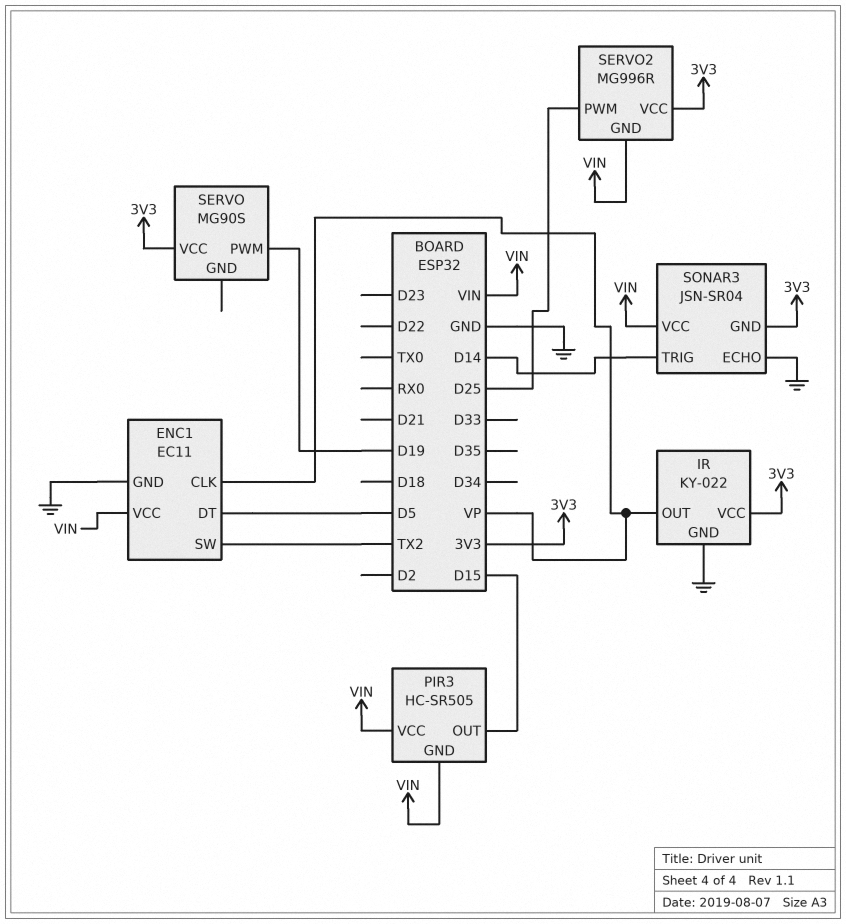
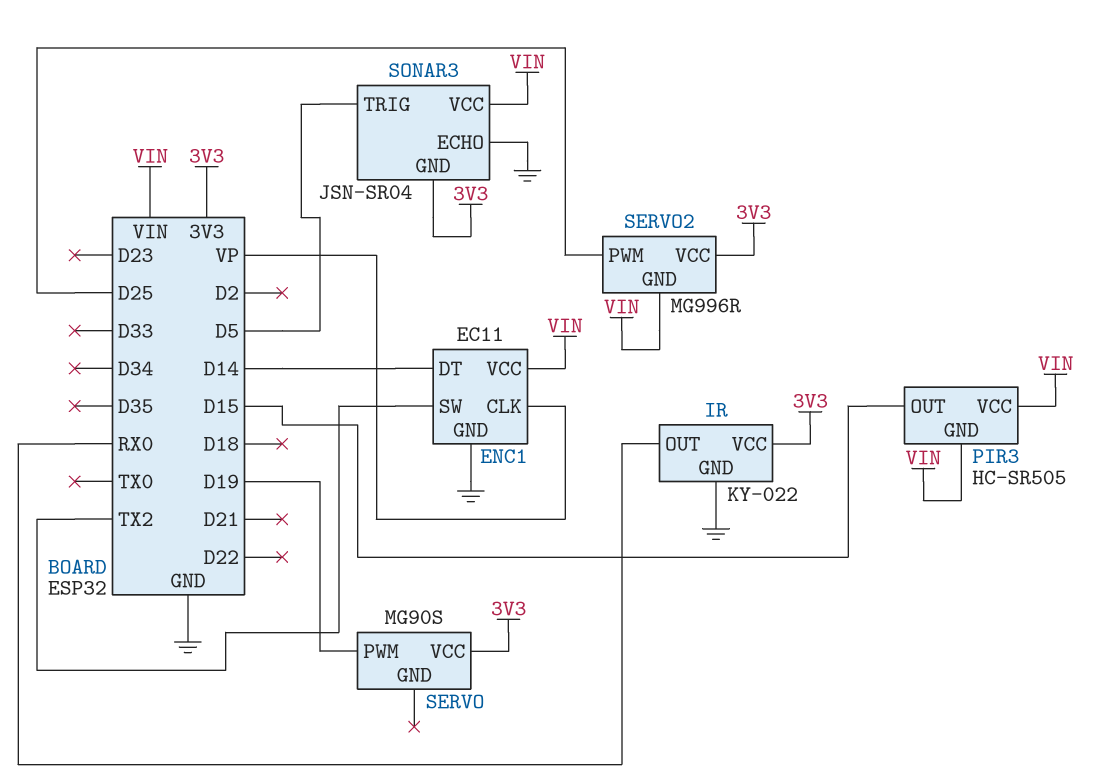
ENC1 pin DT: D5 -> D14
IR pin OUT: VP -> RX0
SONAR3 pin TRIG: D14 -> D5

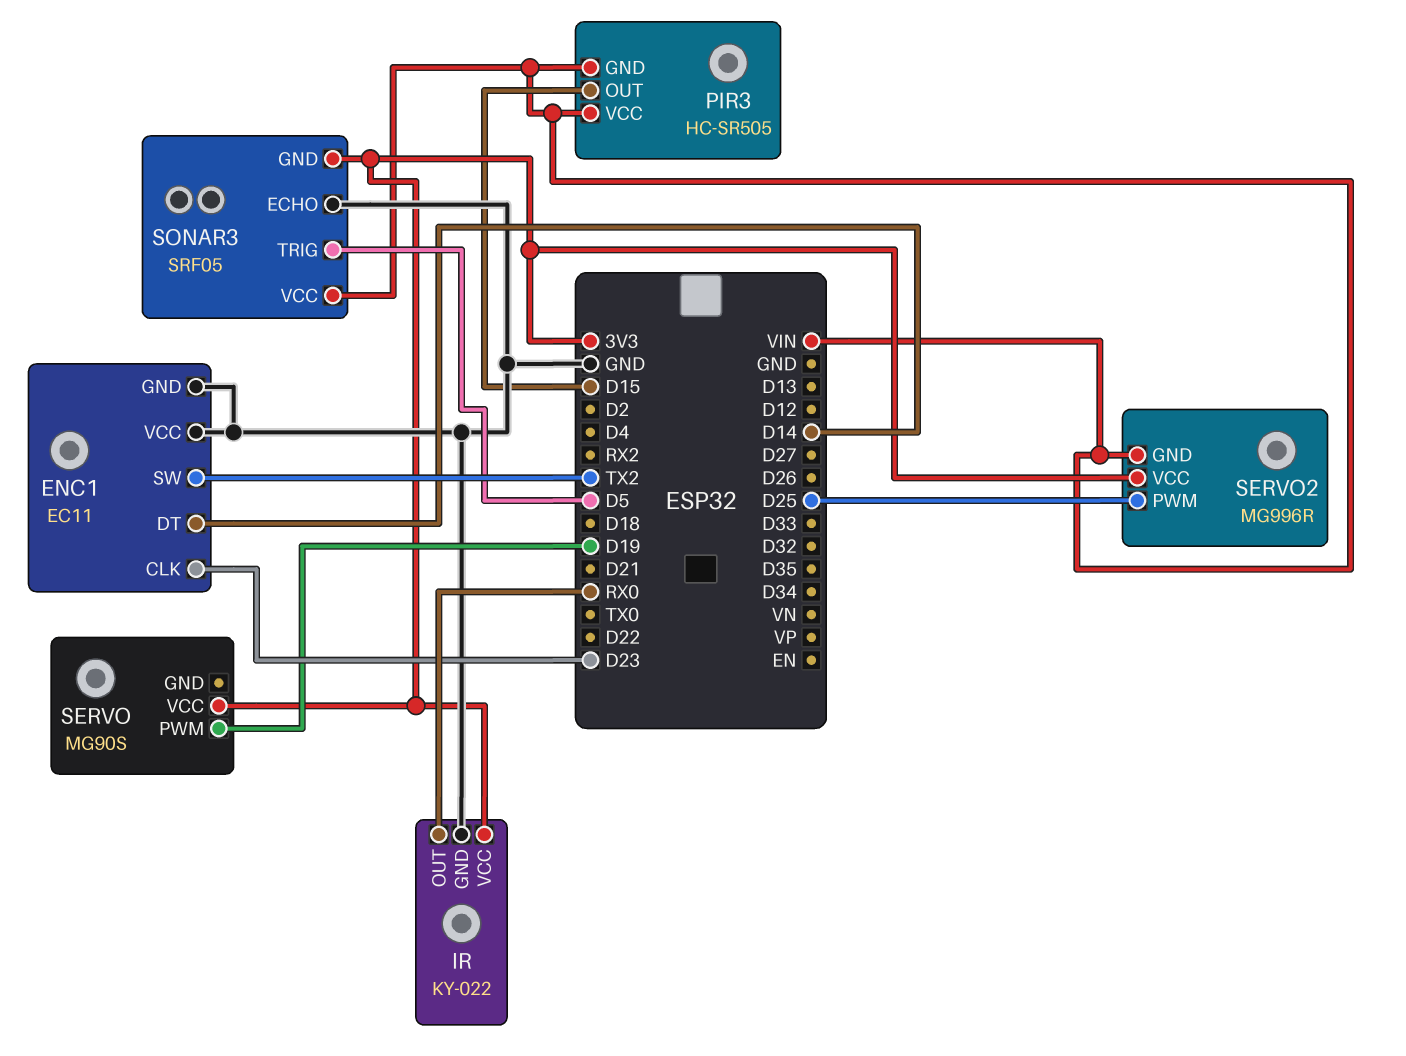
ENC1 pin CLK: VP -> D23
ENC1 pin VCC: VIN -> GND
SONAR3: JSN-SR04 -> SRF05

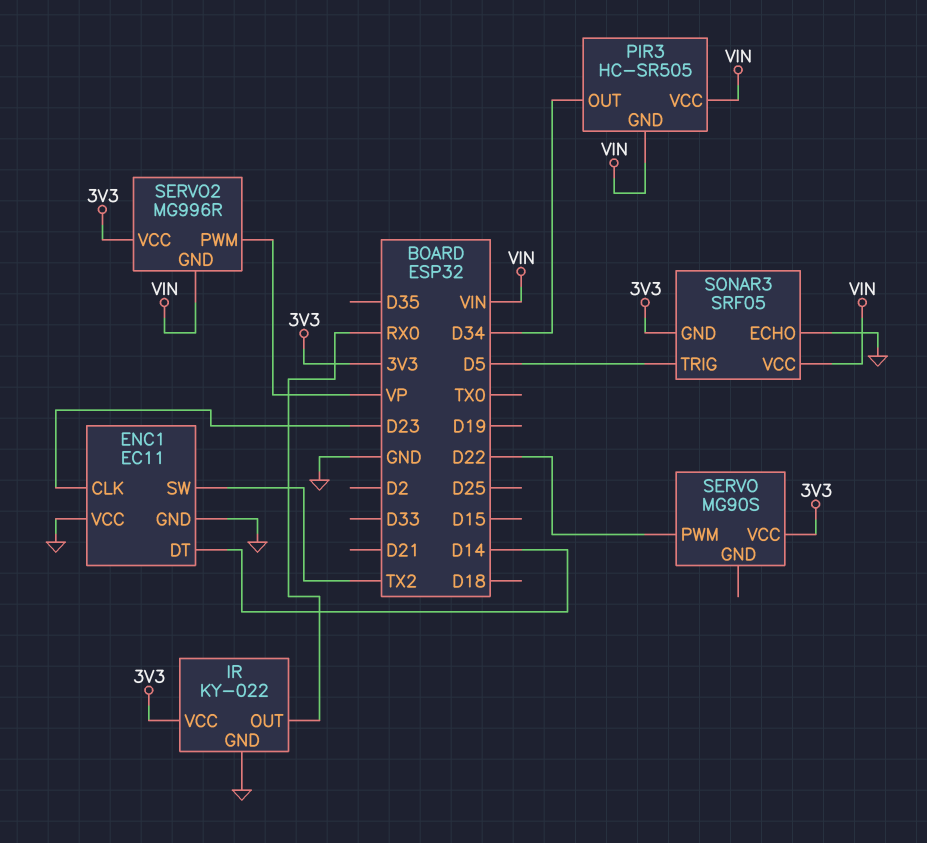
PIR3 pin OUT: D15 -> D34
SERVO pin PWM: D19 -> D22
SERVO2 pin PWM: D25 -> VP

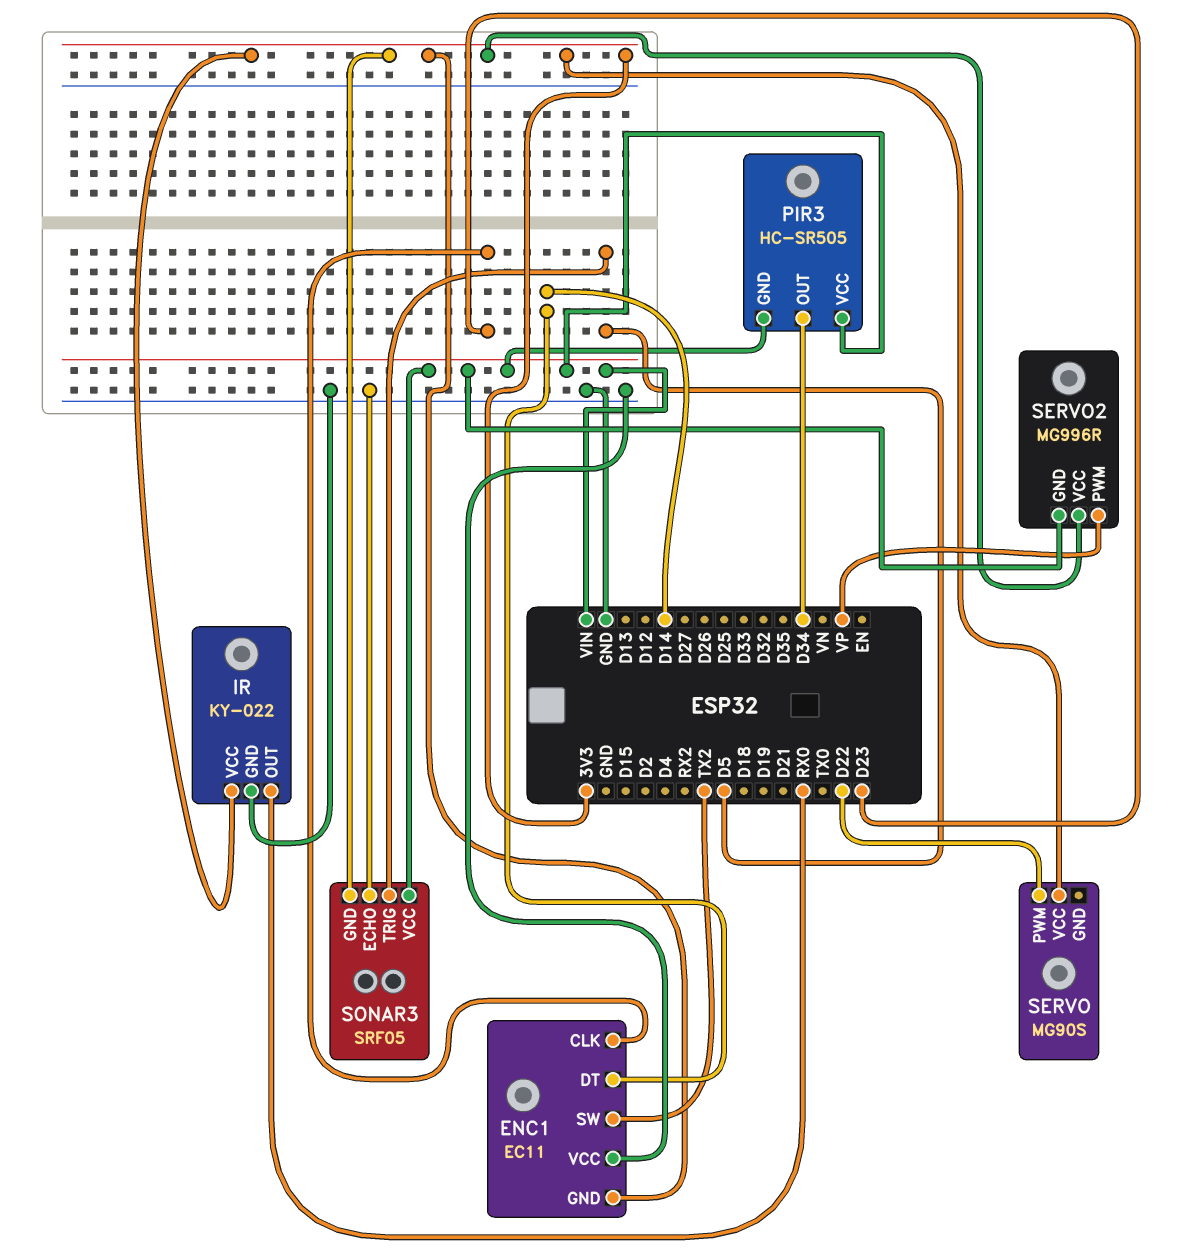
ENC1 pin GND: GND -> 3V3

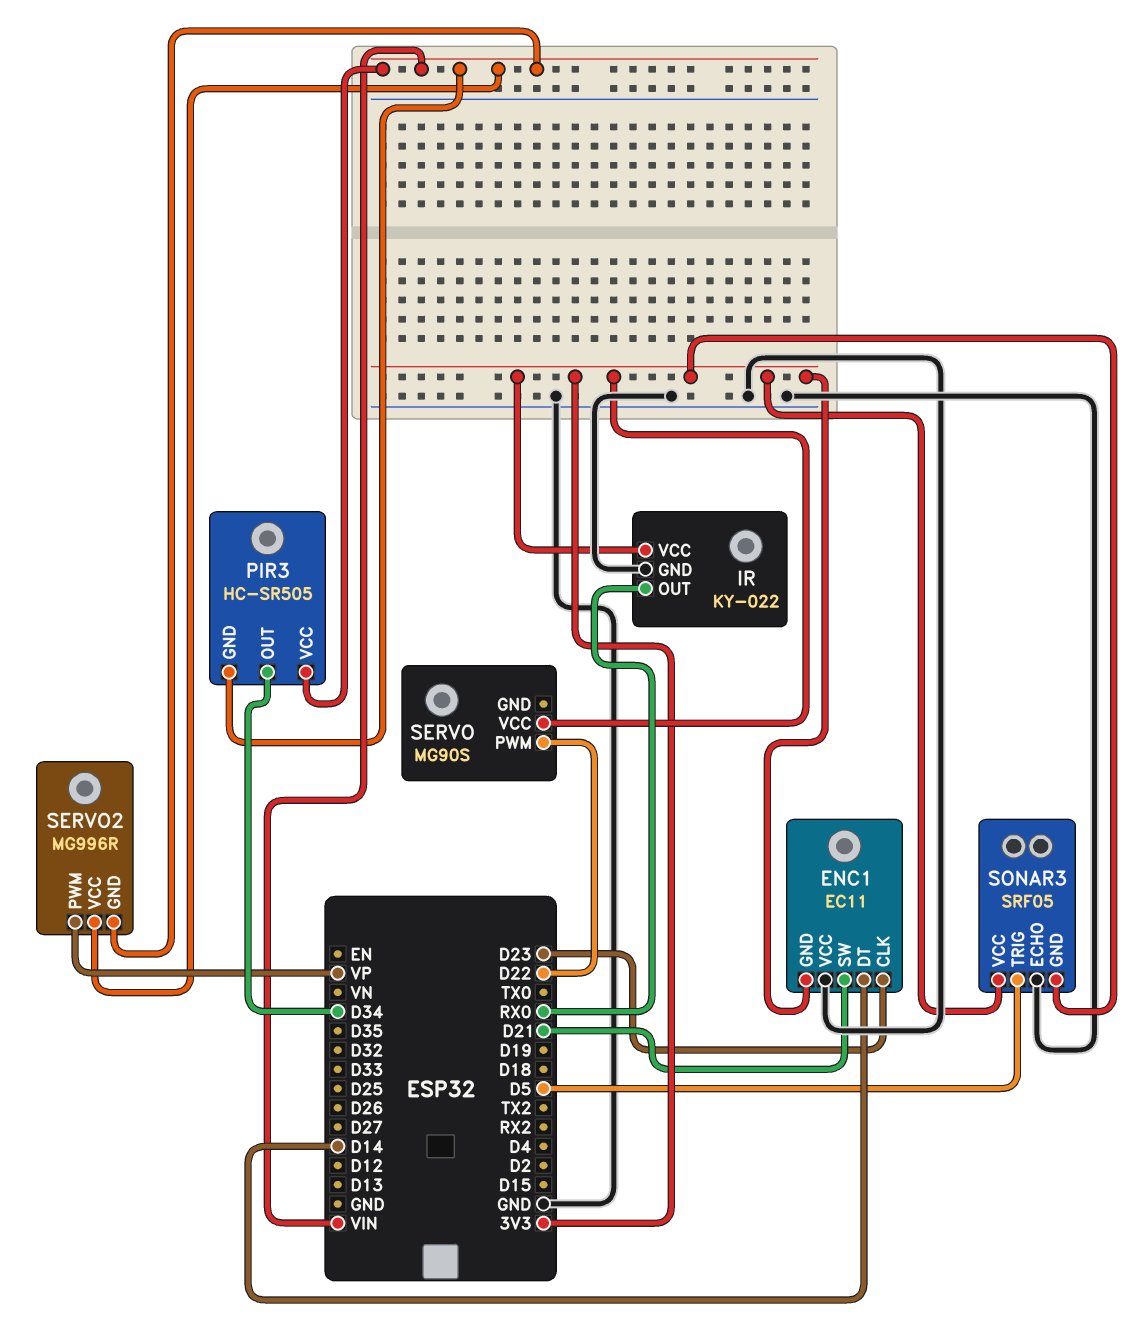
ENC1 pin SW: TX2 -> D21
SERVO2 pin VCC: 3V3 -> VIN
SONAR3 pin VCC: VIN -> 3V3

